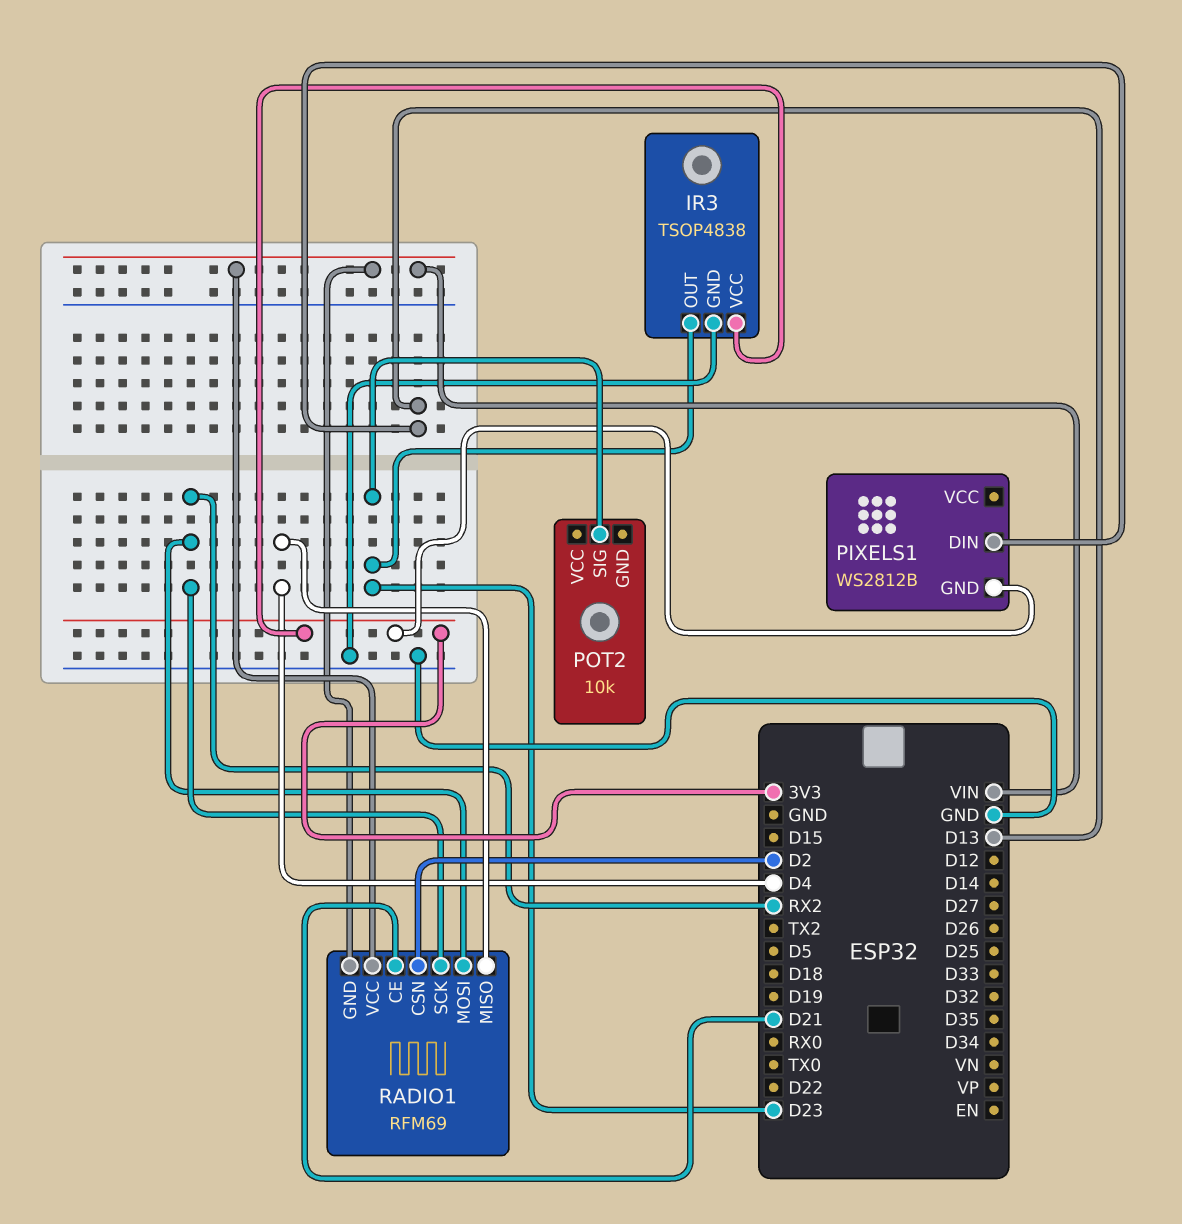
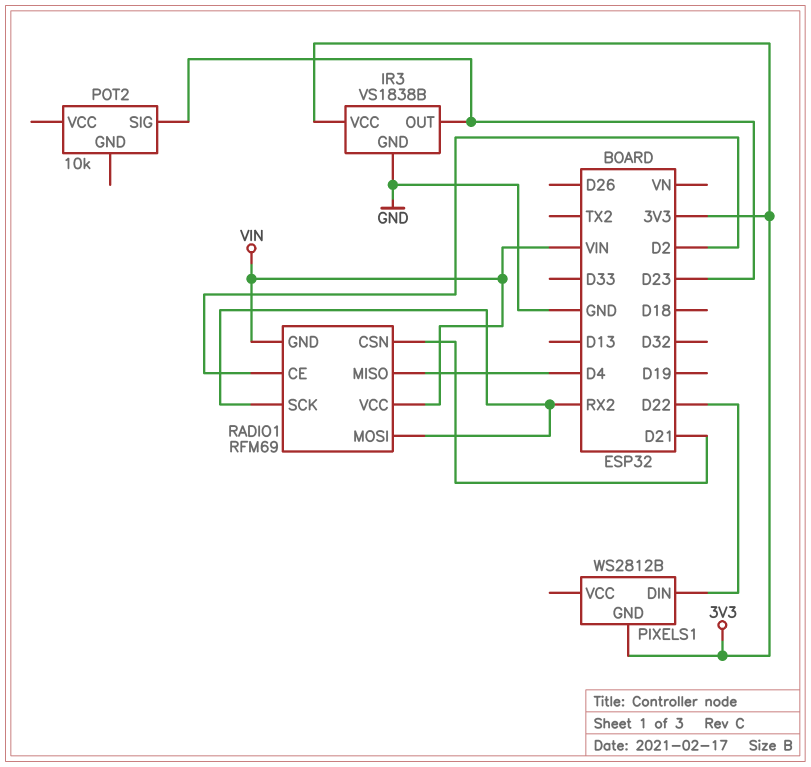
IR3: TSOP4838 -> VS1838B
PIXELS1 pin DIN: D13 -> D22
RADIO1 pin CE: D21 -> D2
RADIO1 pin CSN: D2 -> D21

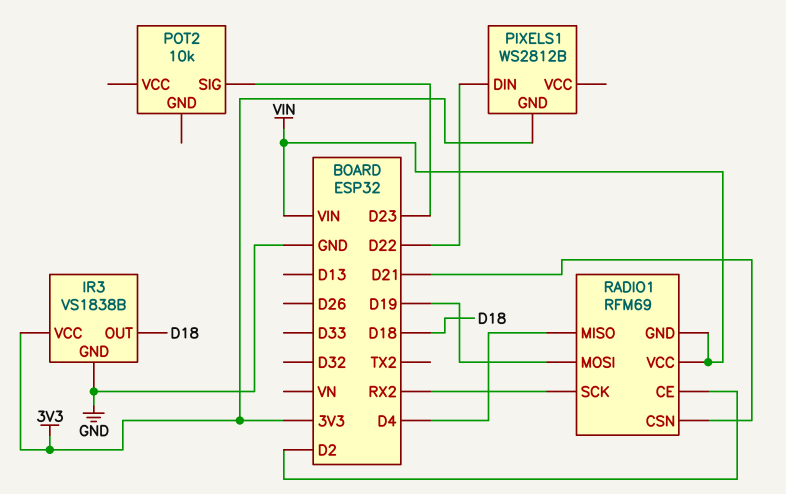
IR3 pin OUT: D23 -> D18
RADIO1 pin MOSI: RX2 -> D19

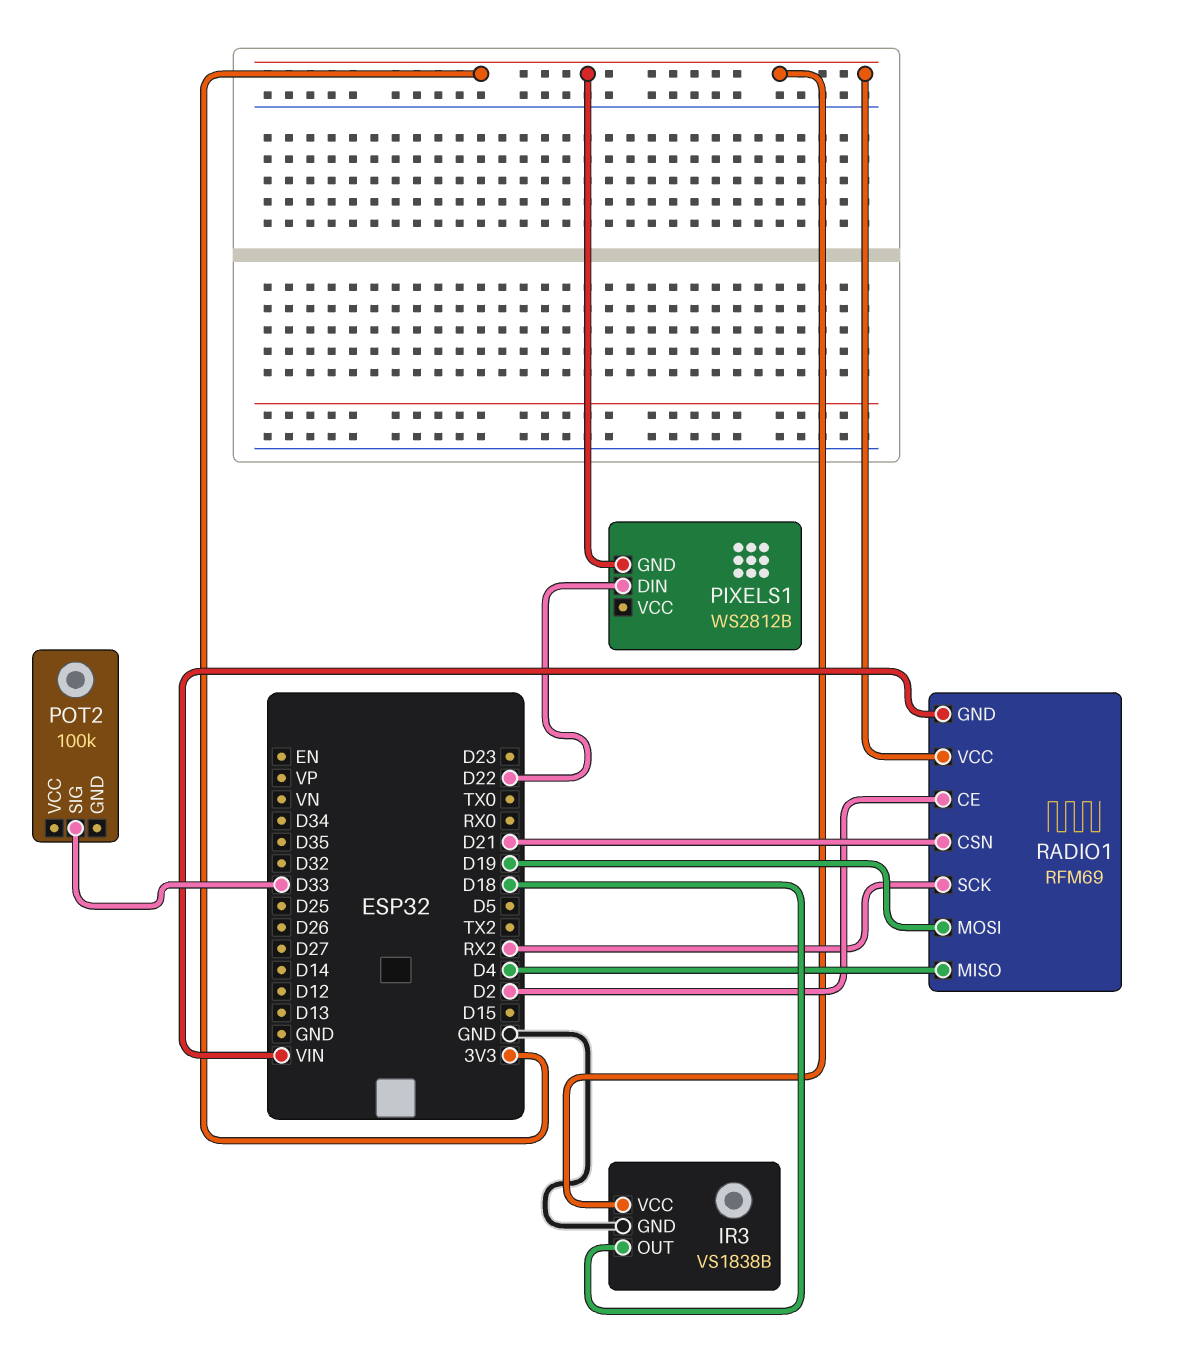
POT2: 10k -> 100k
POT2 pin SIG: D23 -> D33
RADIO1 pin VCC: VIN -> 3V3

